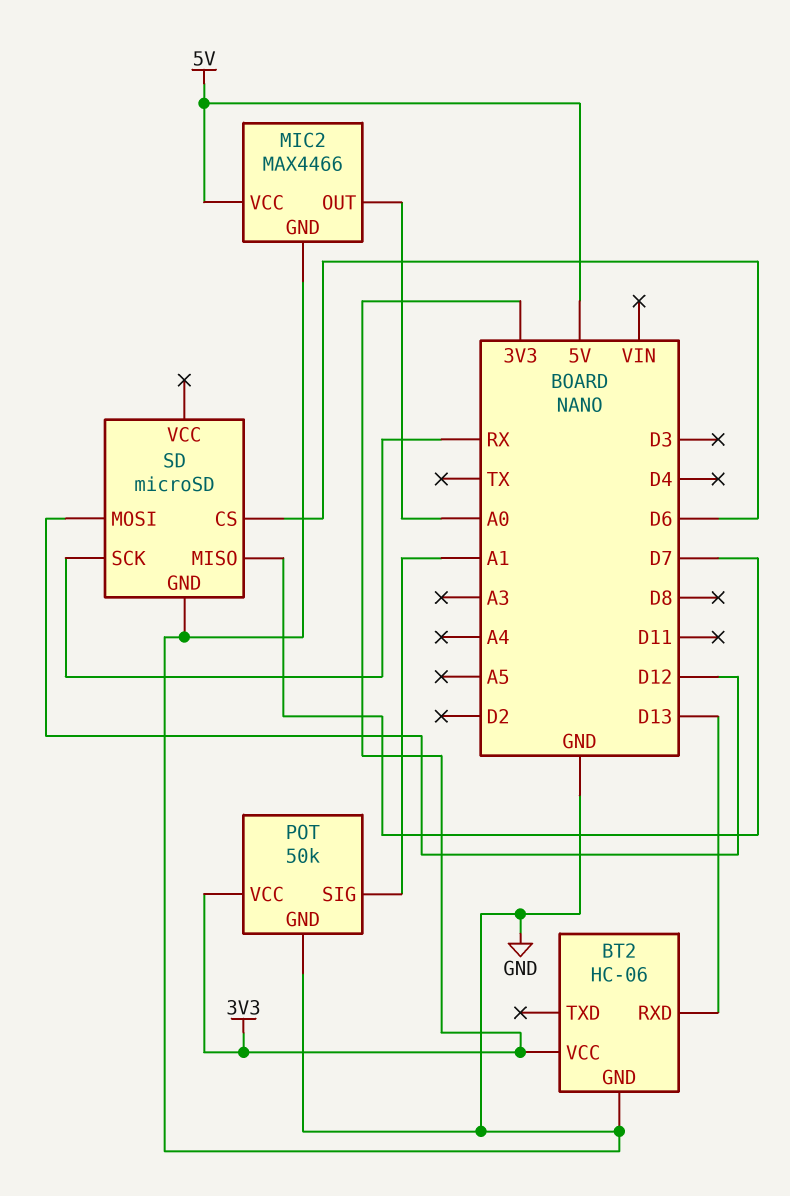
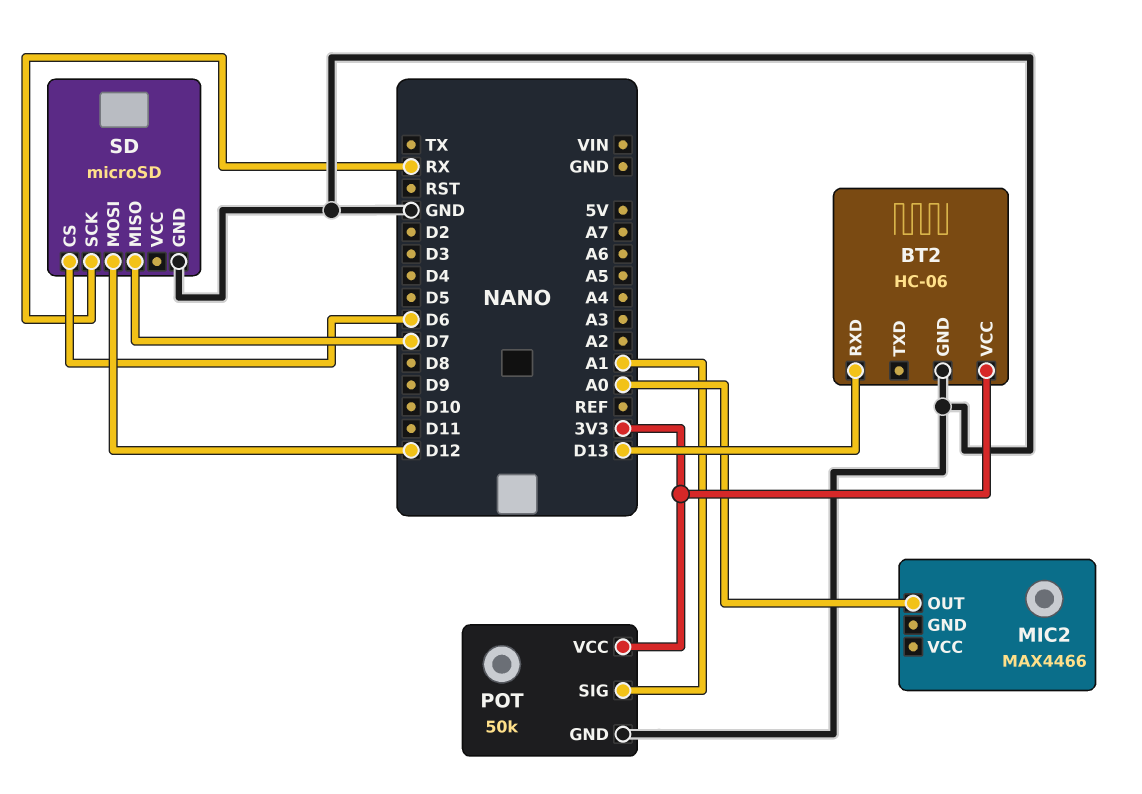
MIC2 pin GND: GND -> none
MIC2 pin VCC: 5V -> none

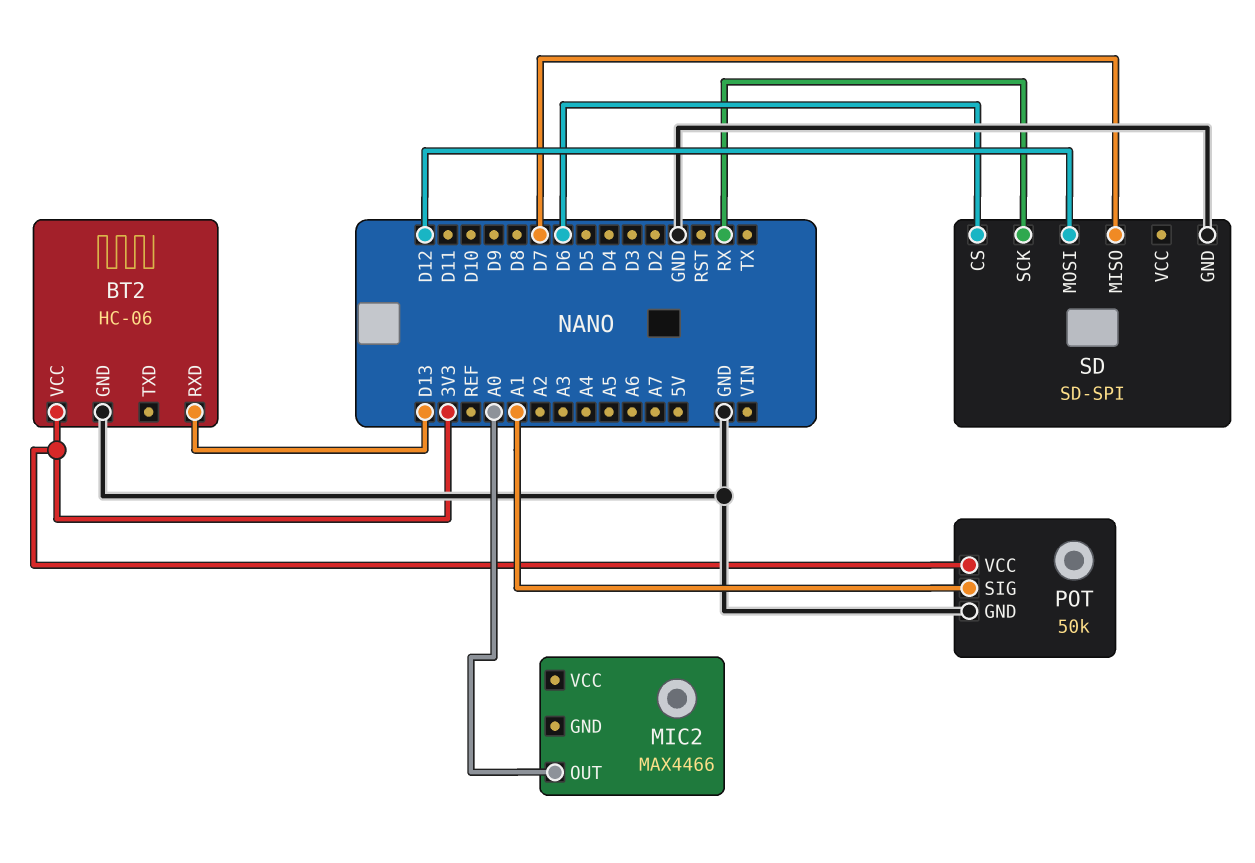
SD: microSD -> SD-SPI

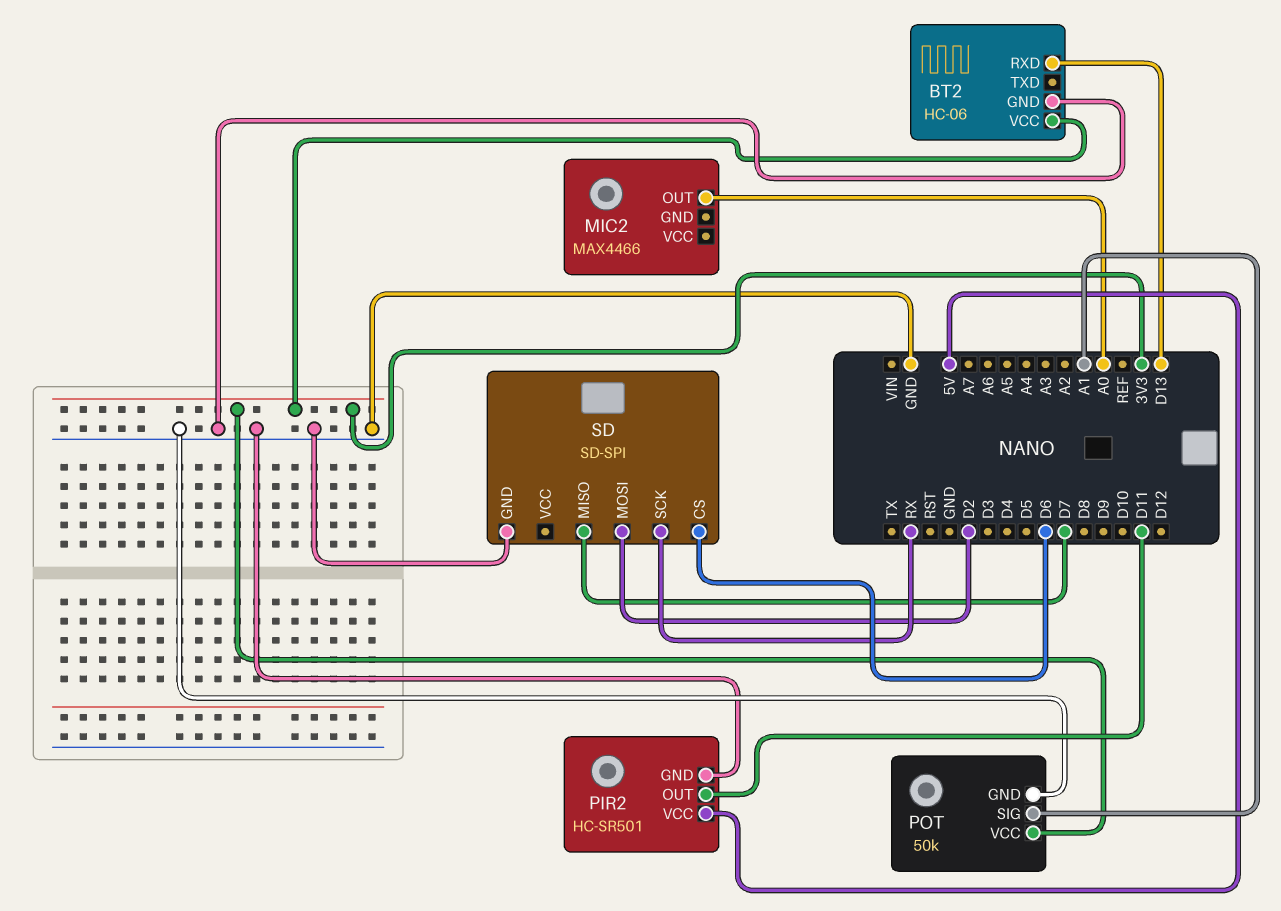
PIR2: none -> HC-SR501
PIR2 pin GND: none -> GND
PIR2 pin OUT: none -> D11
PIR2 pin VCC: none -> 5V
SD pin MOSI: D12 -> D2

